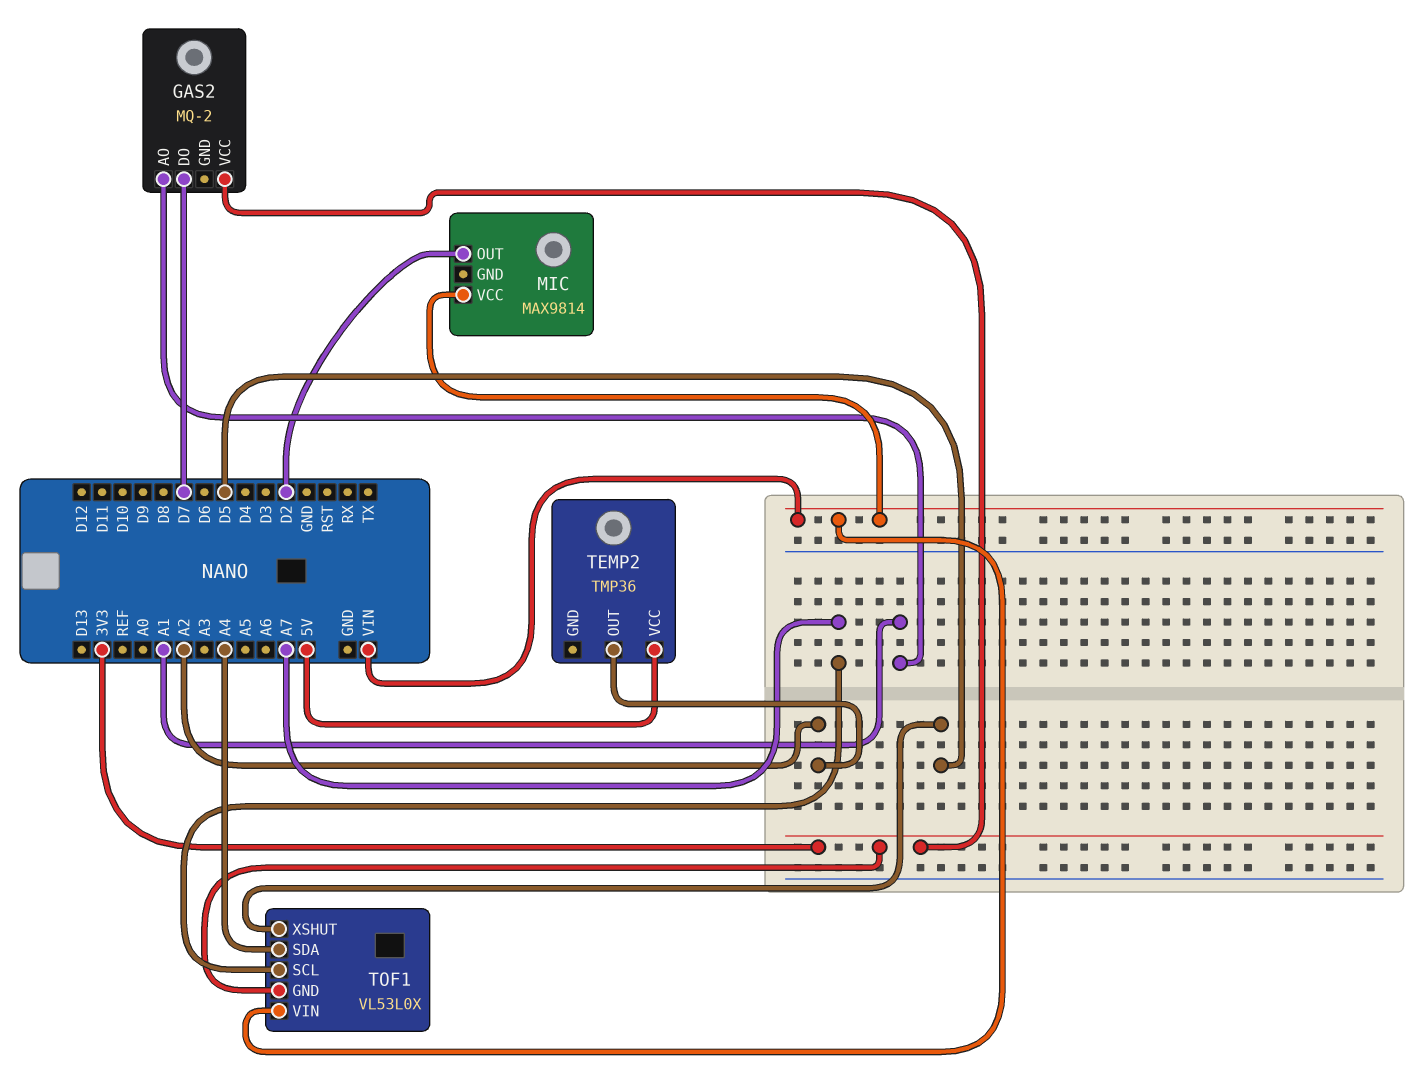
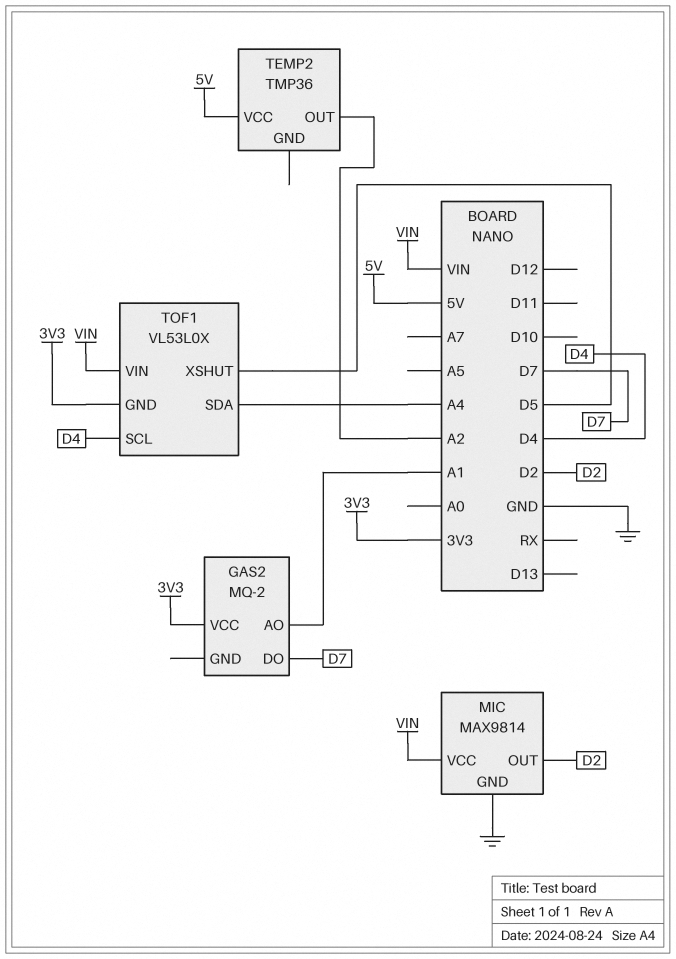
MIC pin GND: none -> GND
TOF1 pin SCL: A7 -> D4

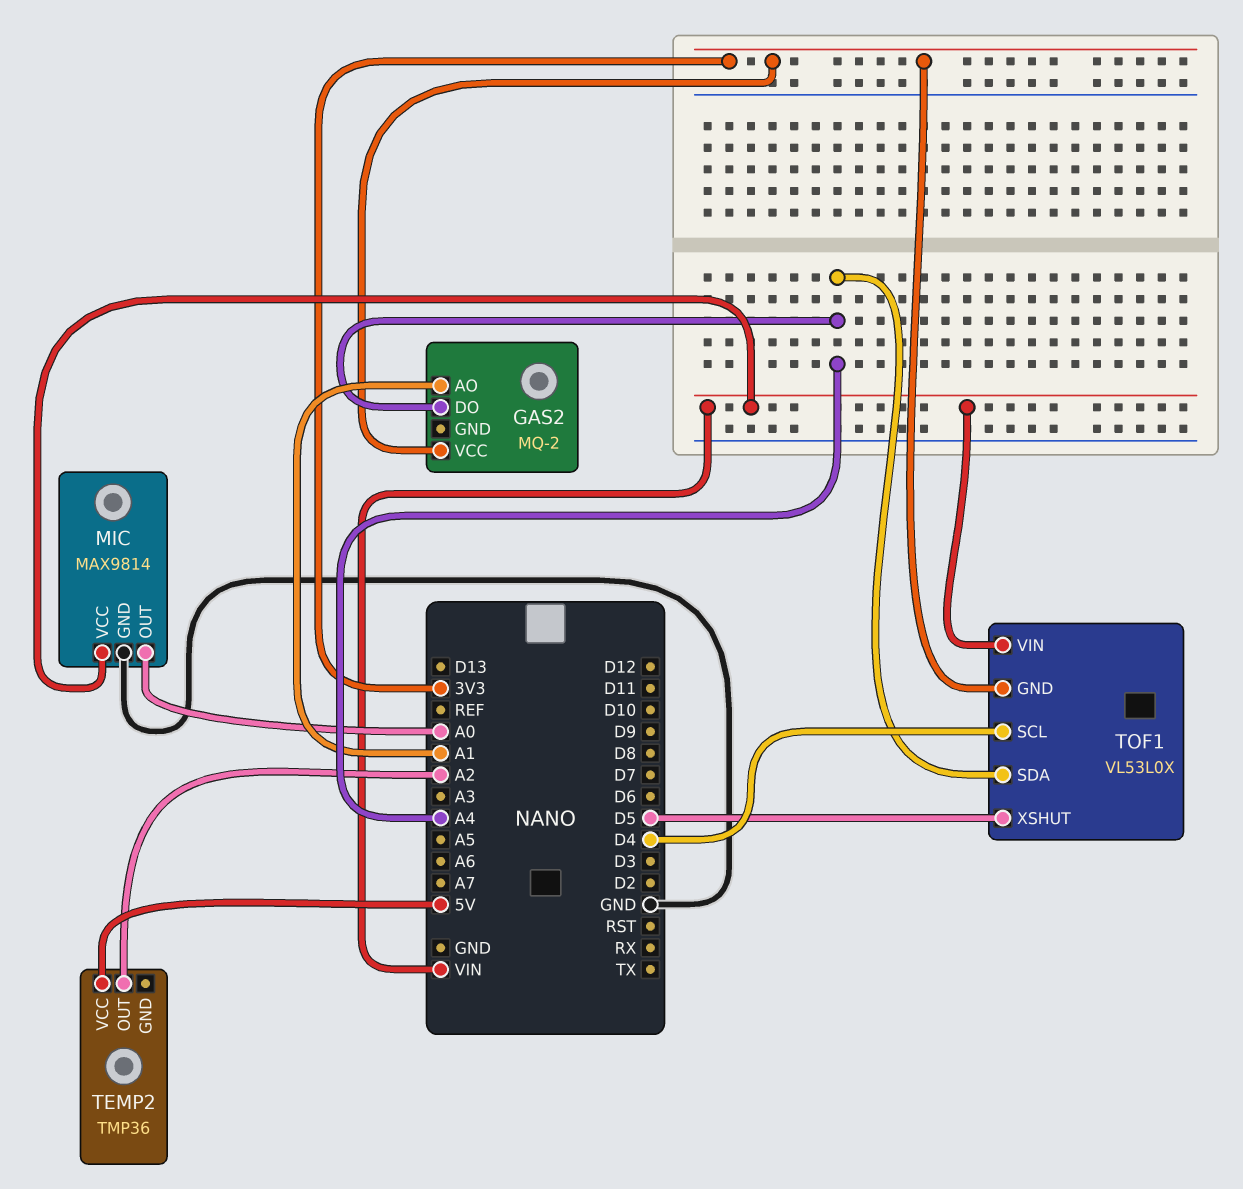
GAS2 pin DO: D7 -> A4
MIC pin OUT: D2 -> A0

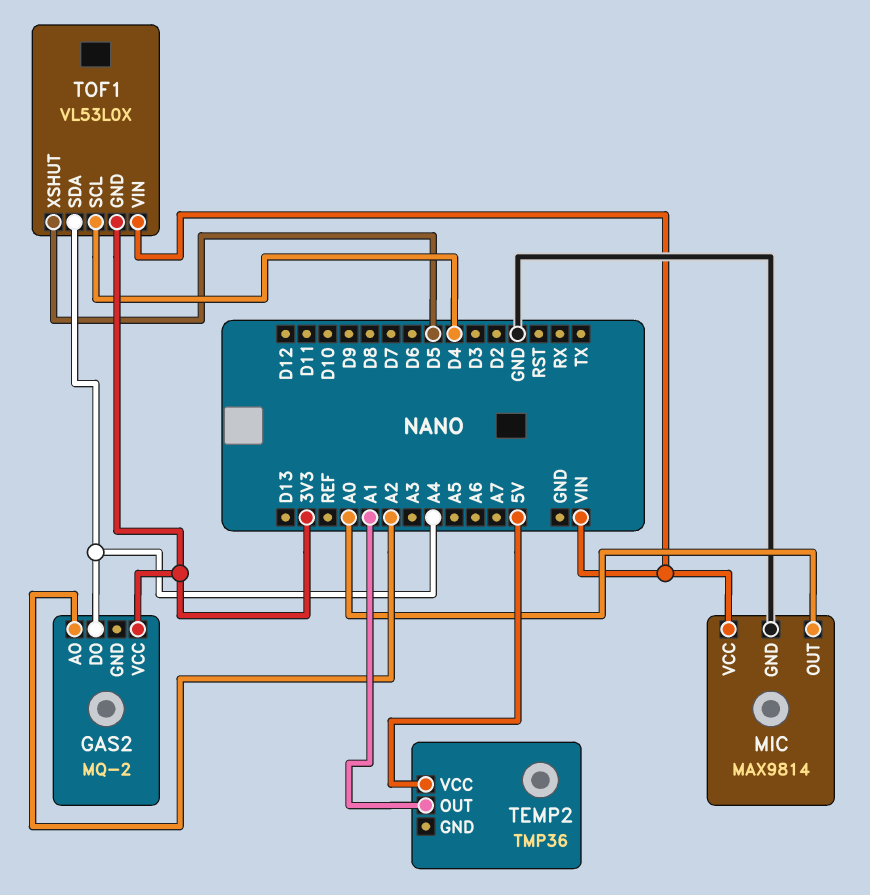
GAS2 pin AO: A1 -> A2
TEMP2 pin OUT: A2 -> A1

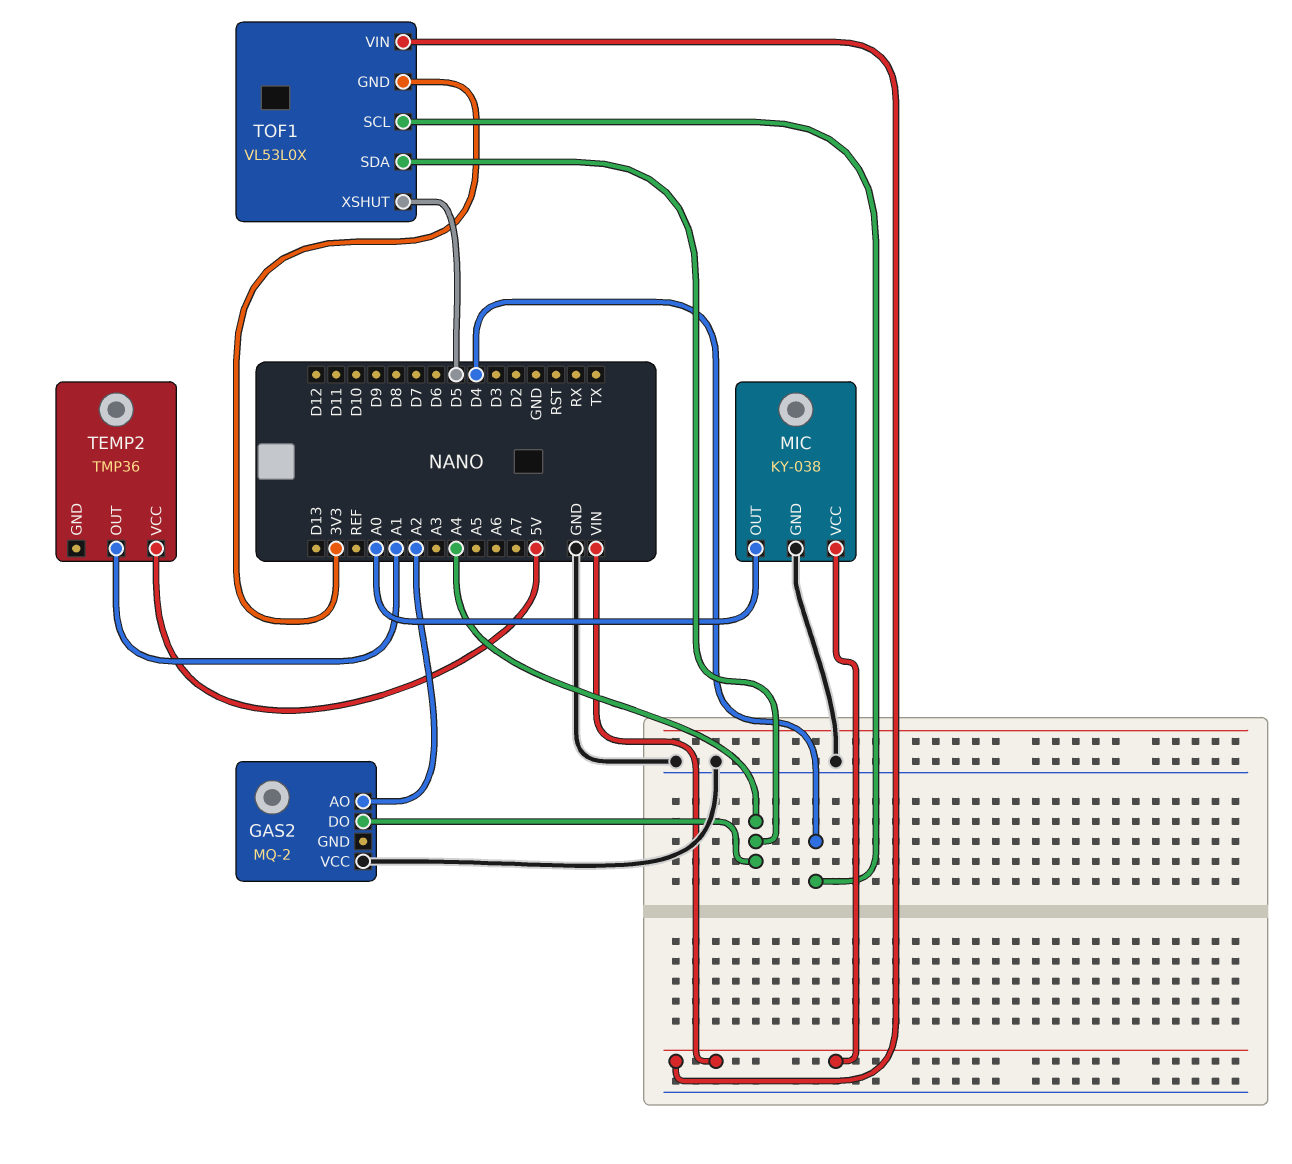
GAS2 pin VCC: 3V3 -> GND
MIC: MAX9814 -> KY-038

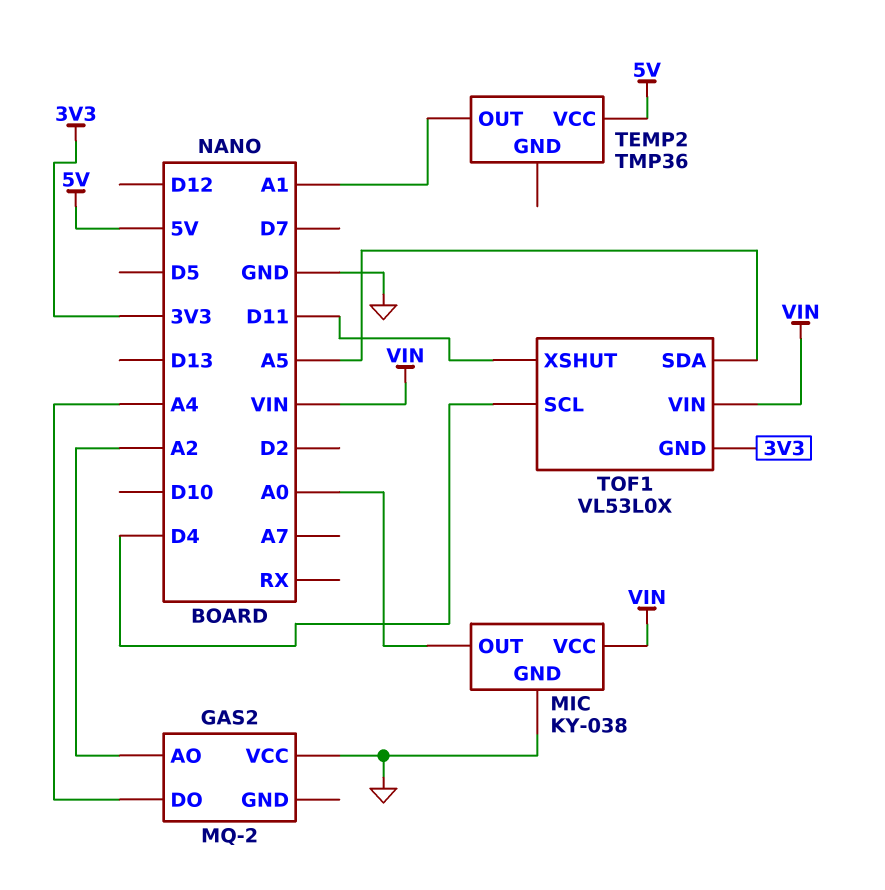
TOF1 pin SDA: A4 -> A5
TOF1 pin XSHUT: D5 -> D11

